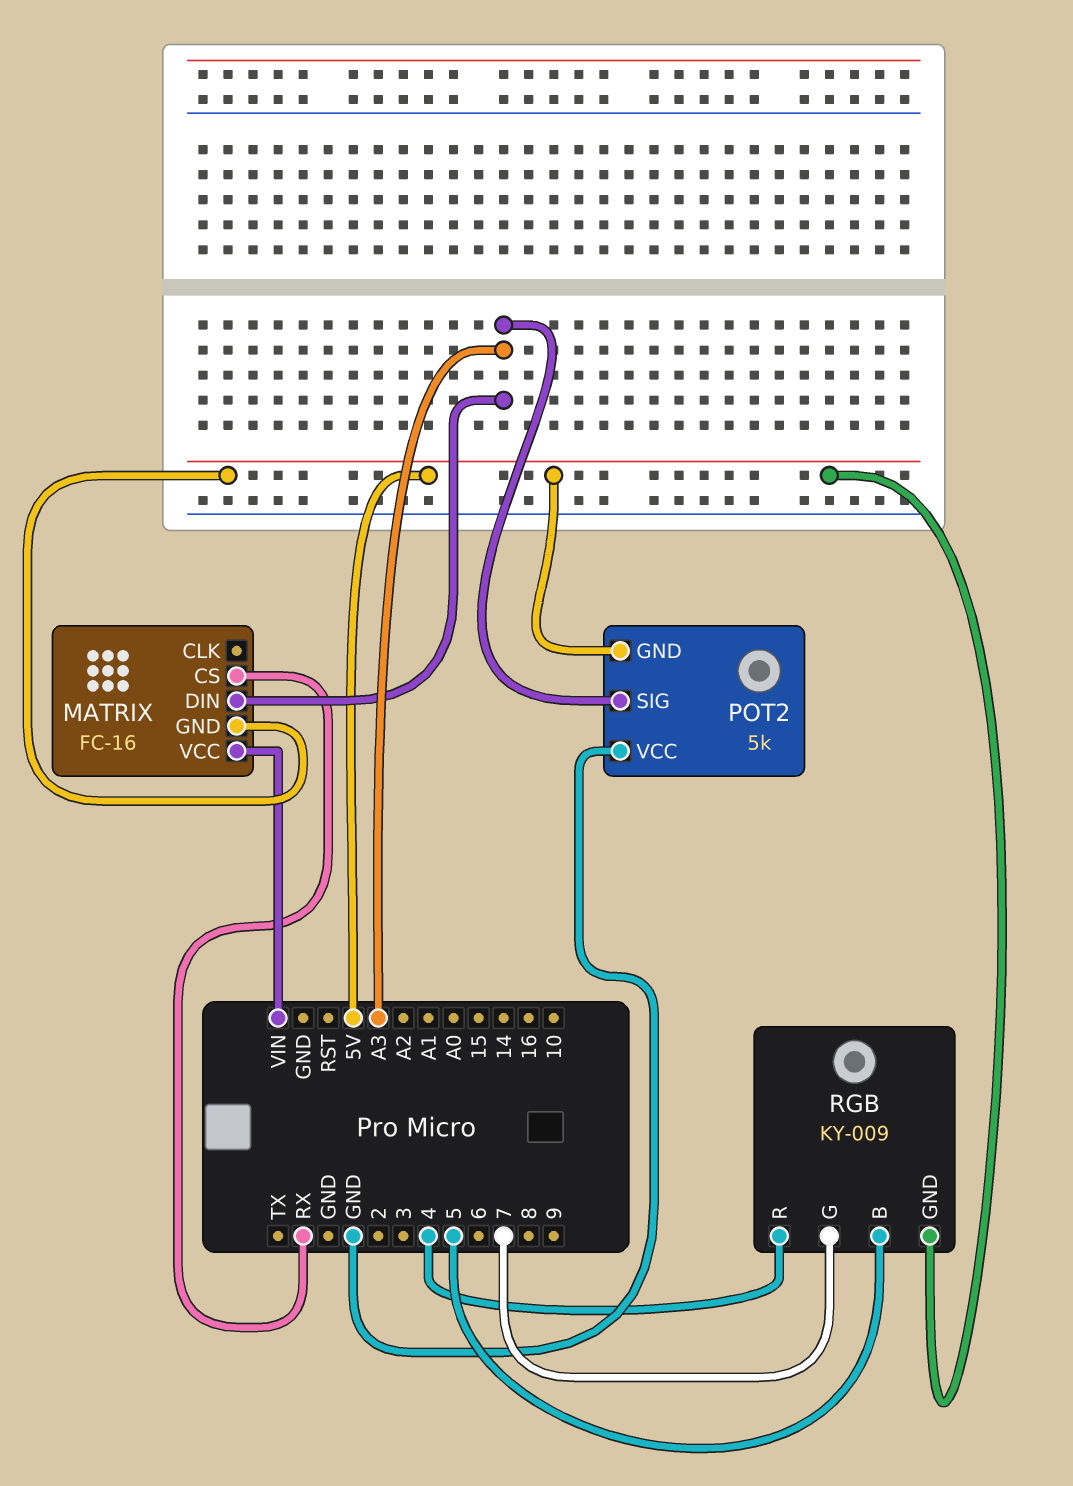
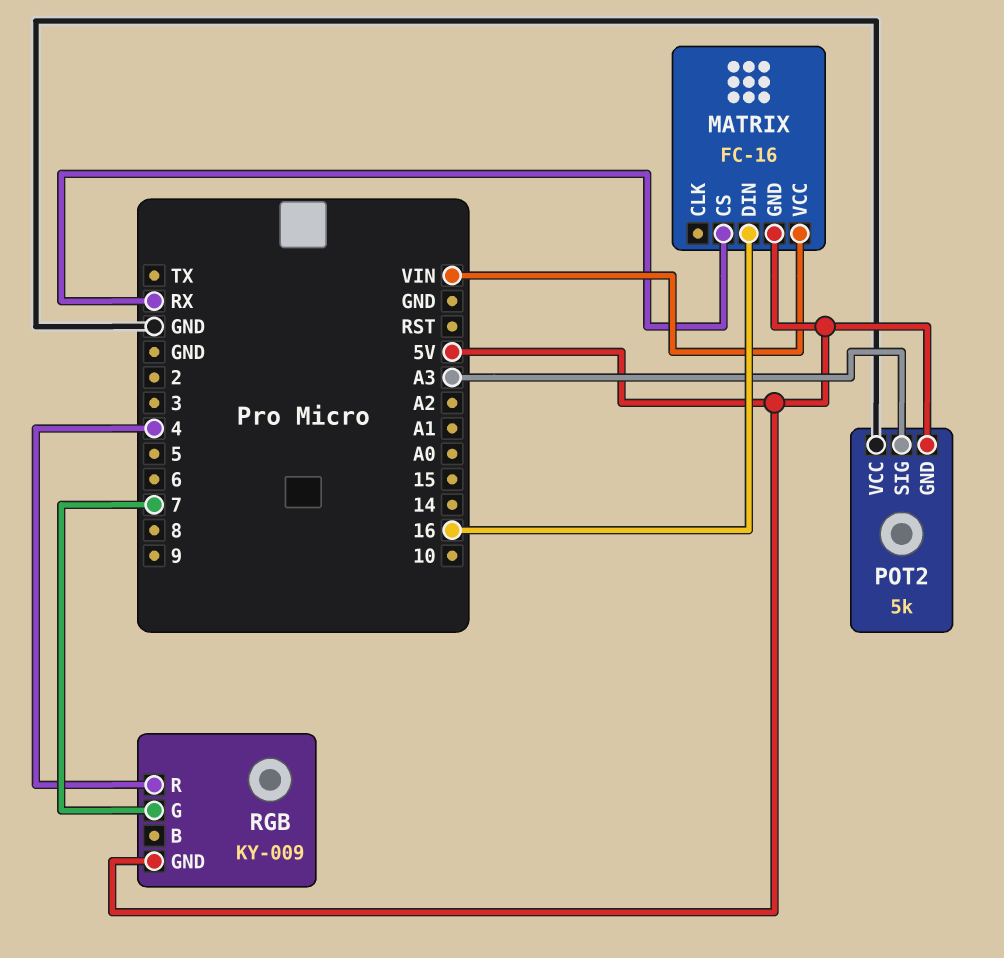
MATRIX pin DIN: A3 -> 16
RGB pin B: 5 -> none

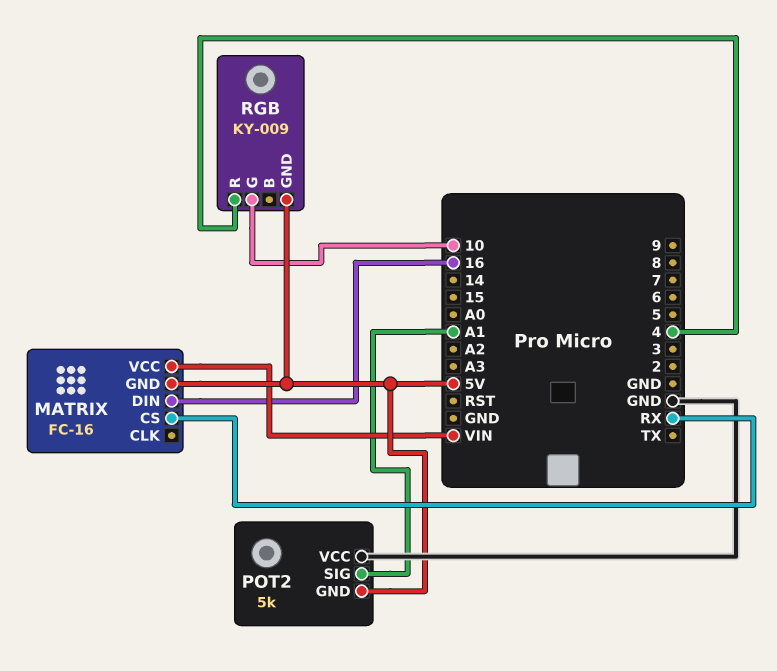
POT2 pin SIG: A3 -> A1
RGB pin G: 7 -> 10

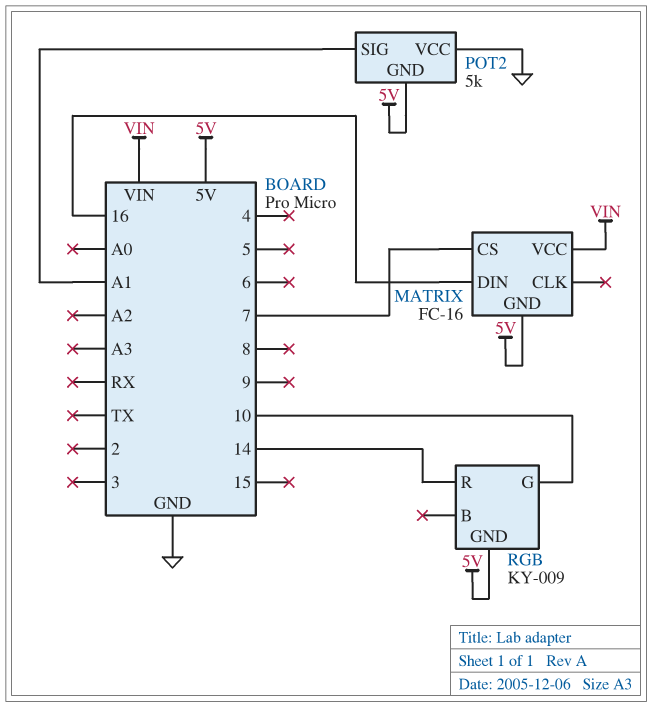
MATRIX pin CS: RX -> 7
RGB pin R: 4 -> 14

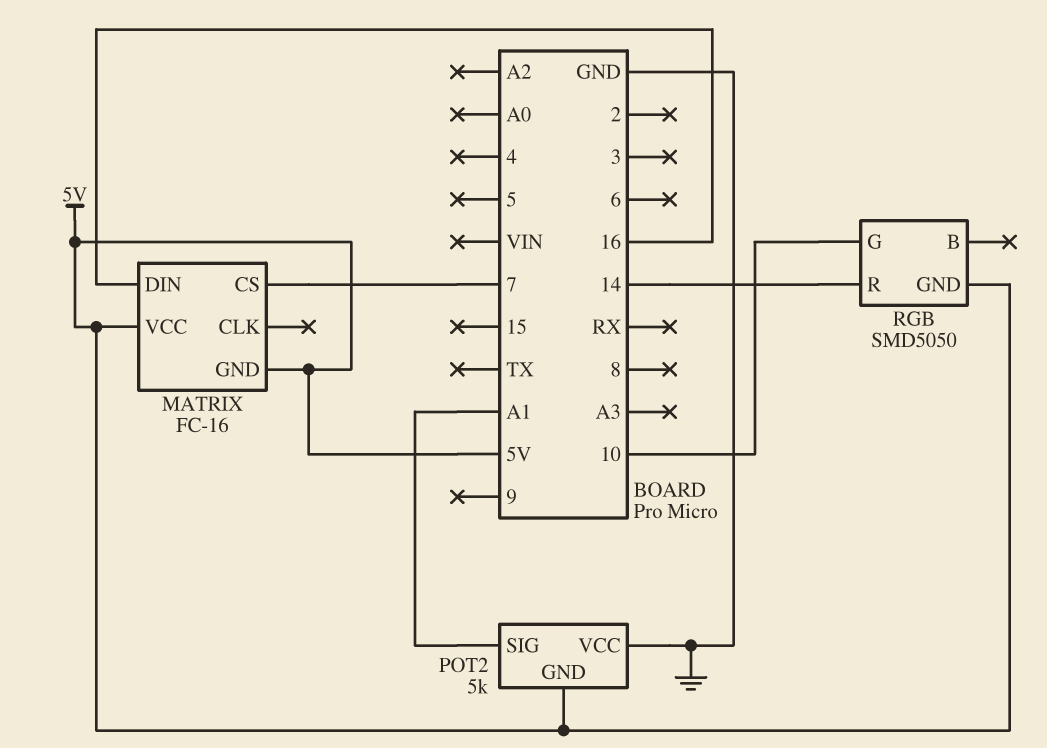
MATRIX pin VCC: VIN -> 5V
RGB: KY-009 -> SMD5050

